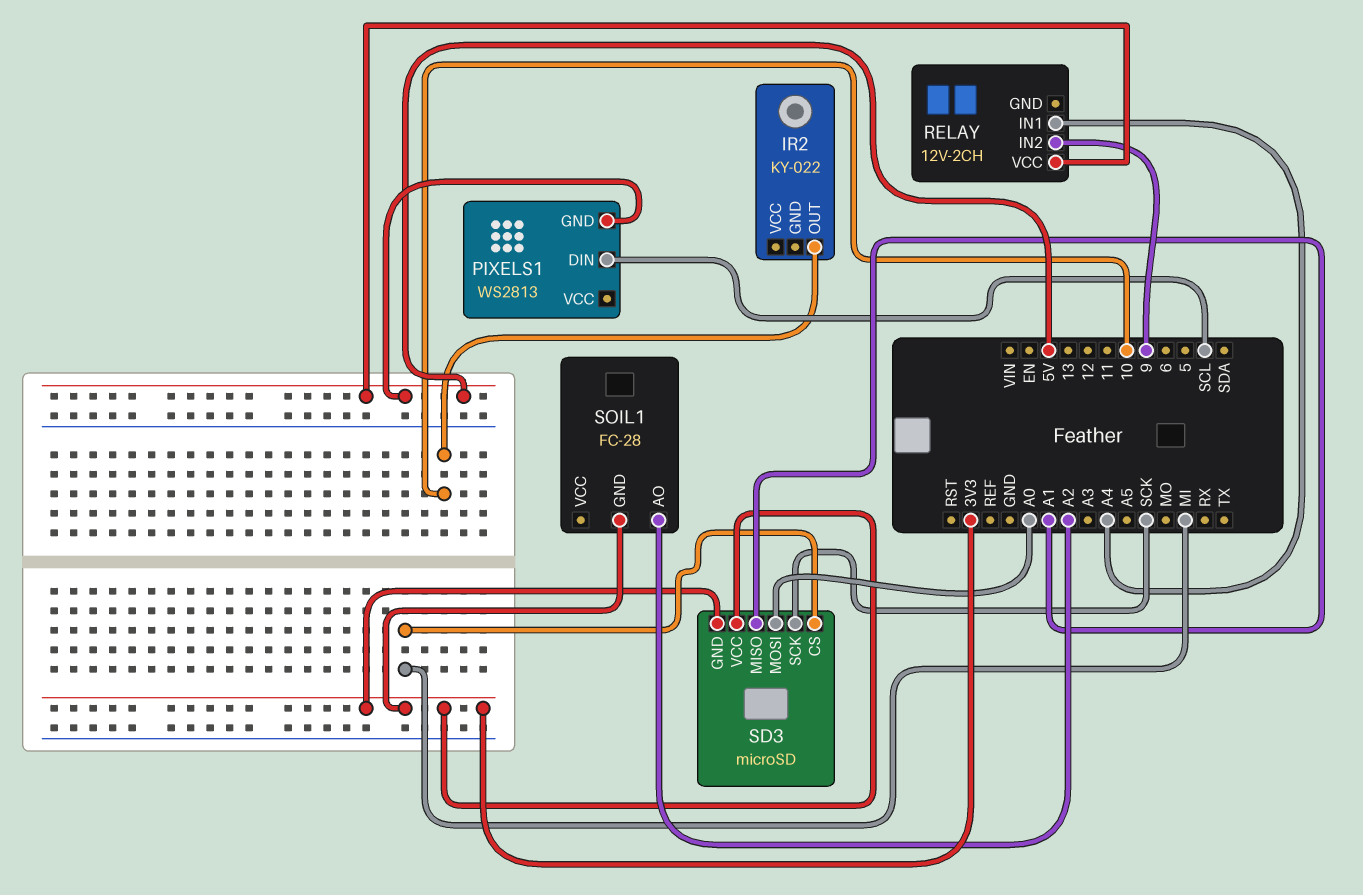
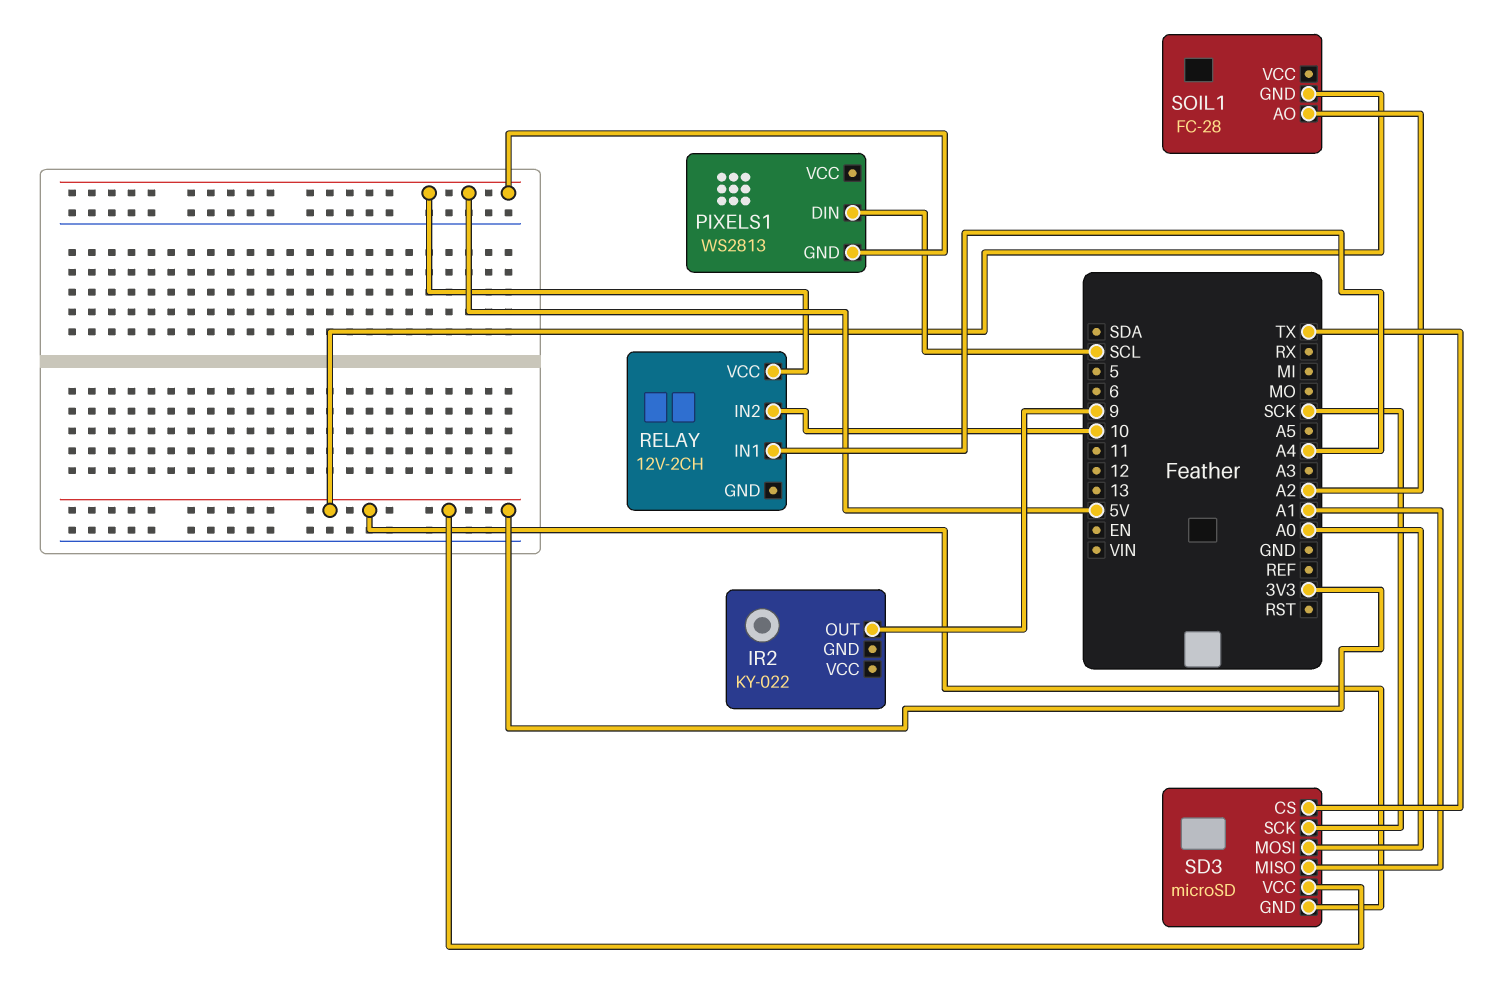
IR2 pin OUT: 10 -> 9
RELAY pin IN2: 9 -> 10
SD3 pin CS: MI -> TX

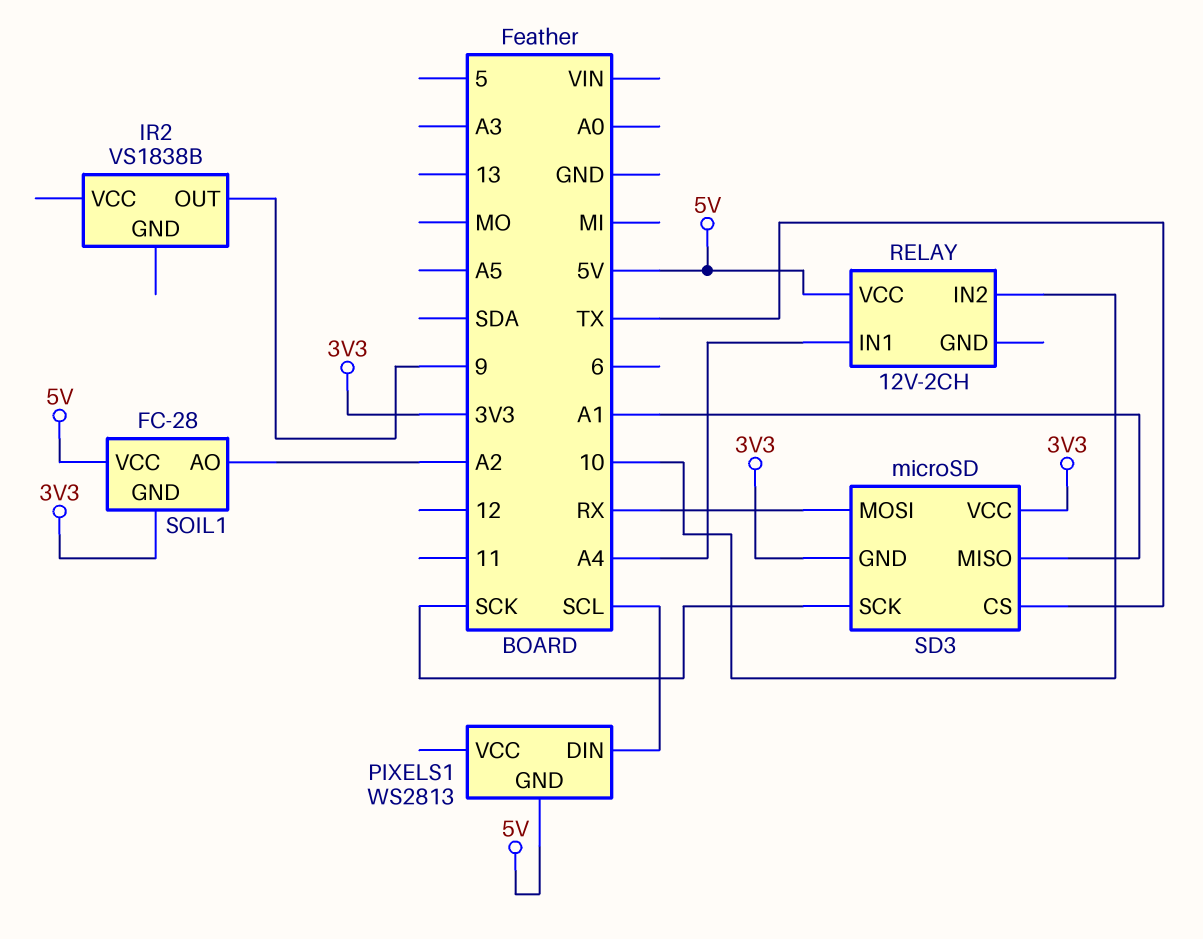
IR2: KY-022 -> VS1838B
SD3 pin MOSI: A0 -> RX
SOIL1 pin VCC: none -> 5V

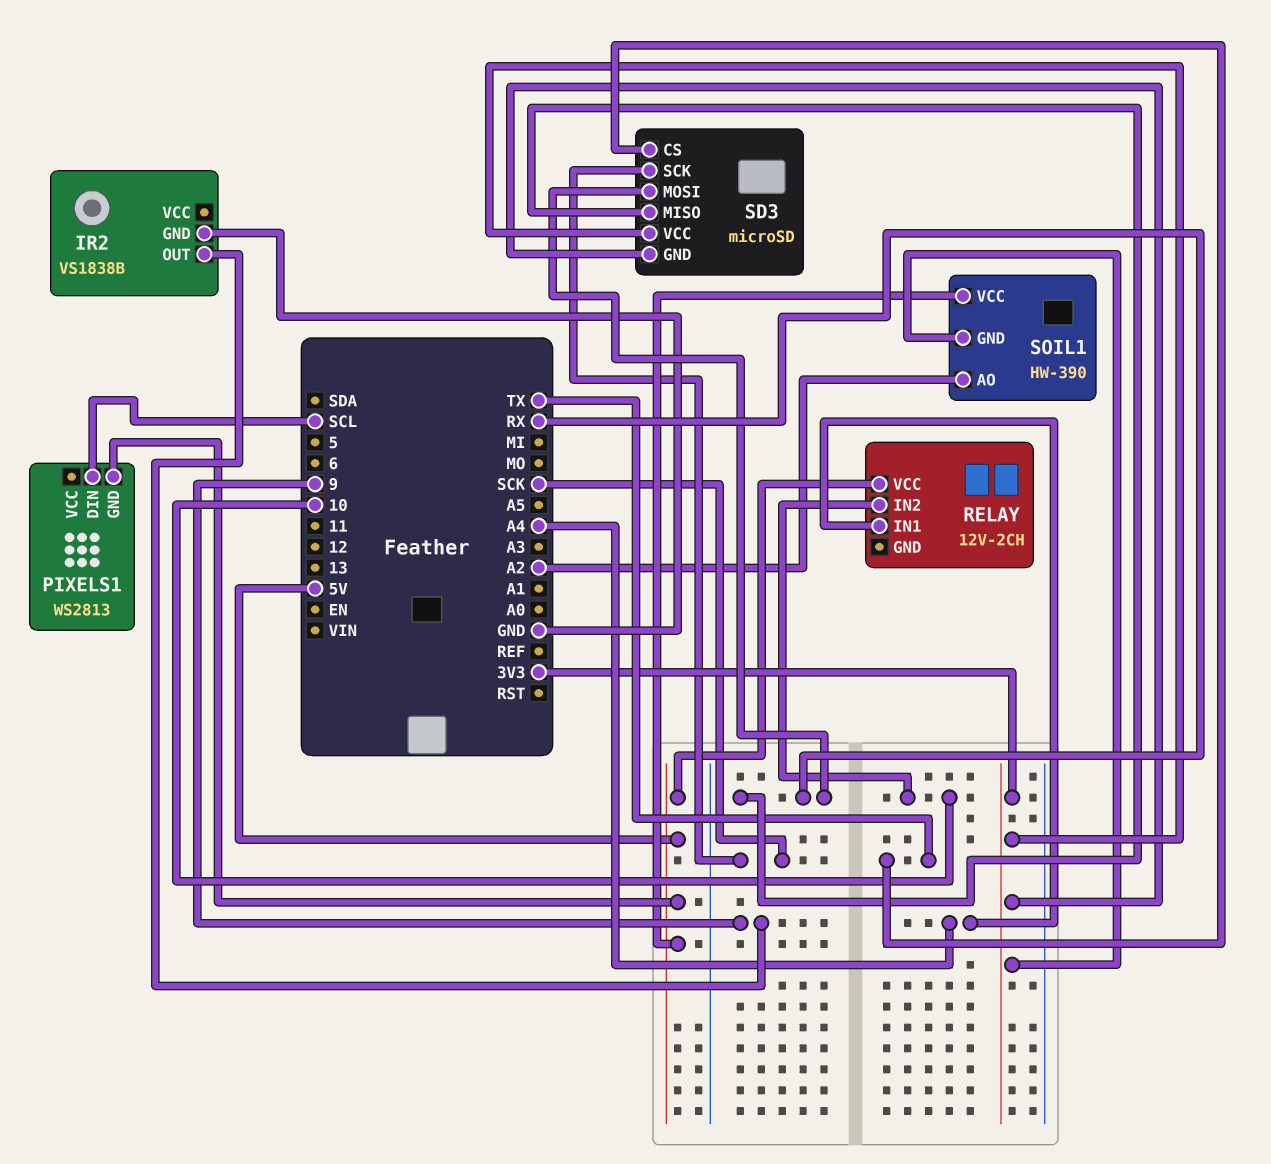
IR2 pin GND: none -> GND
SD3 pin MISO: A1 -> RX
SOIL1: FC-28 -> HW-390

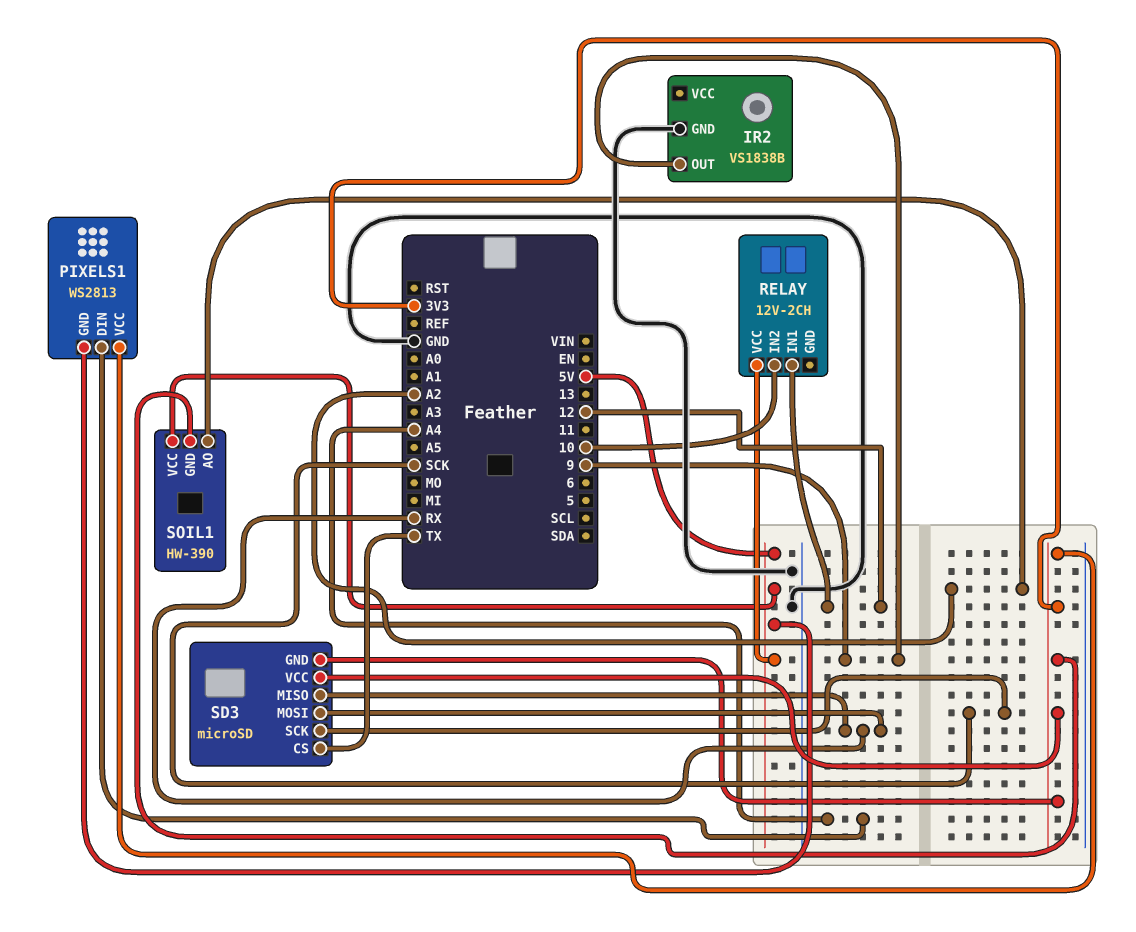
PIXELS1 pin DIN: SCL -> A4
PIXELS1 pin VCC: none -> 3V3
RELAY pin IN1: A4 -> 12

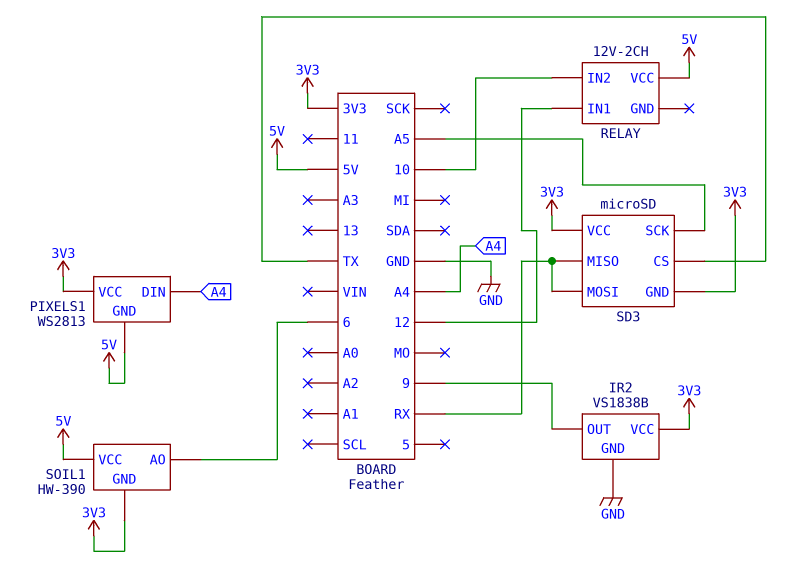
IR2 pin VCC: none -> 3V3
SD3 pin SCK: SCK -> A5
SOIL1 pin AO: A2 -> 6

